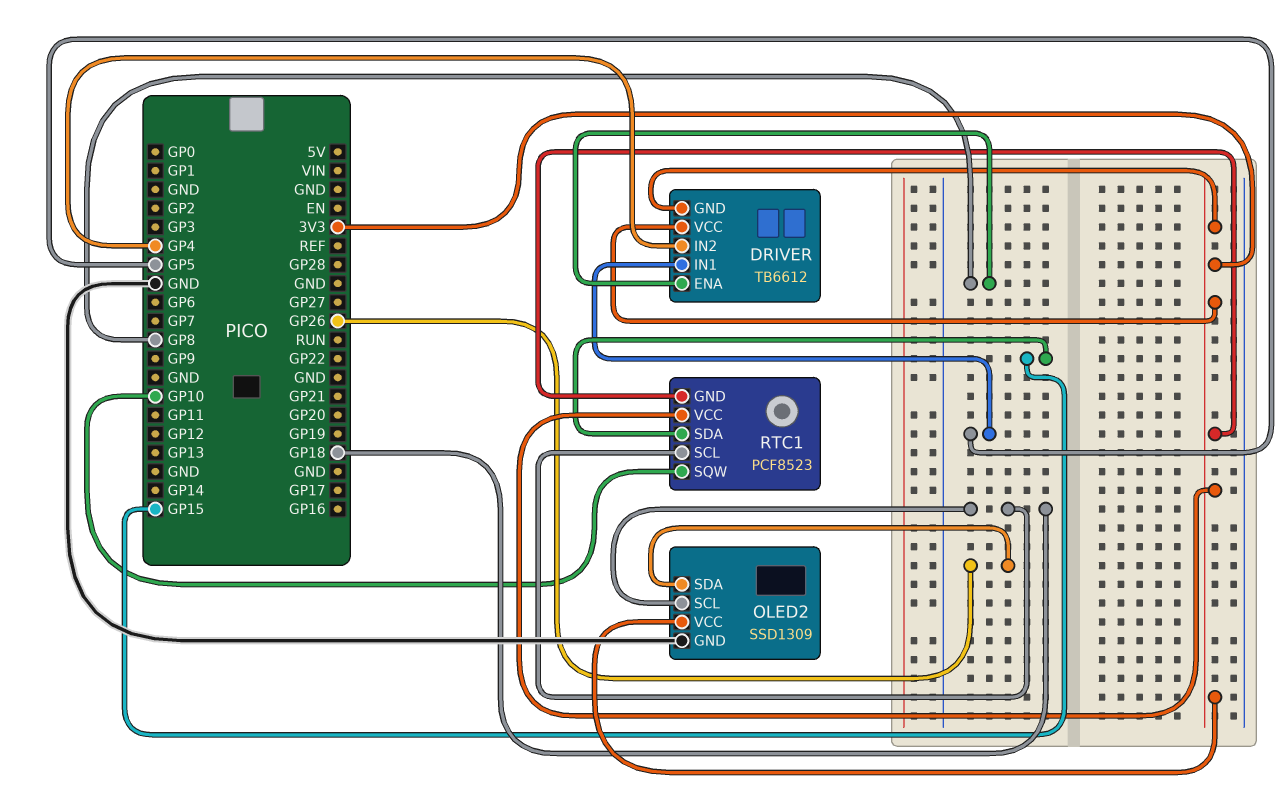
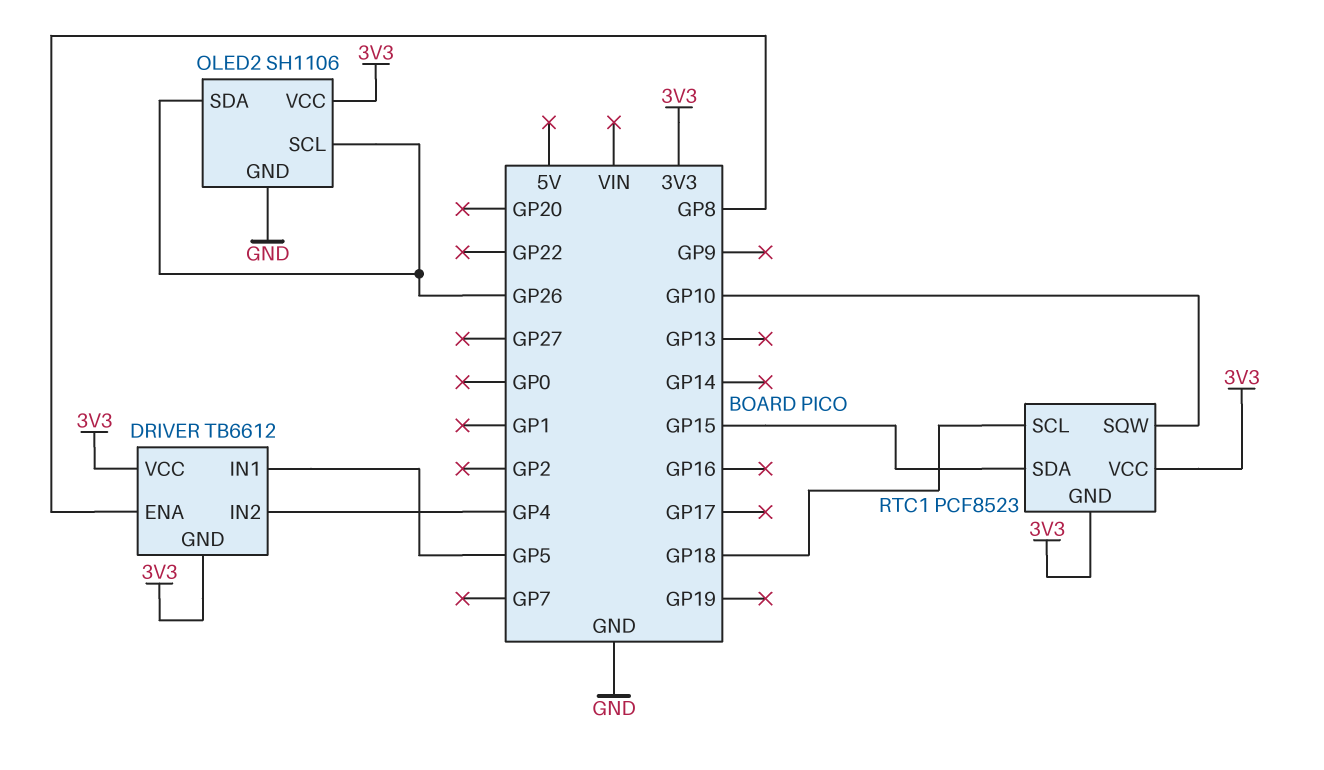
OLED2: SSD1309 -> SH1106
OLED2 pin SCL: GP18 -> GP26

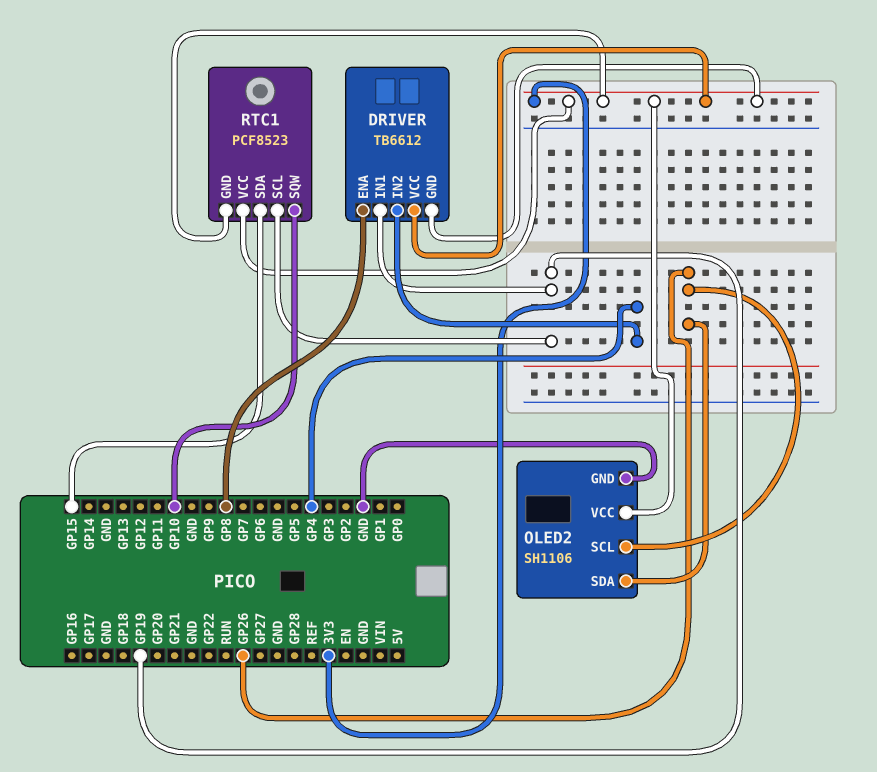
DRIVER pin IN1: GP5 -> GP19
RTC1 pin SCL: GP18 -> GP19

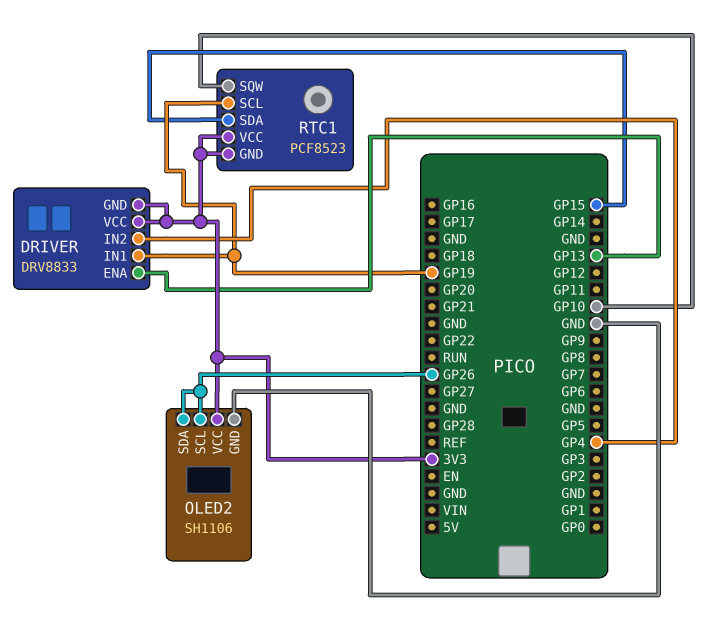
DRIVER: TB6612 -> DRV8833
DRIVER pin ENA: GP8 -> GP13

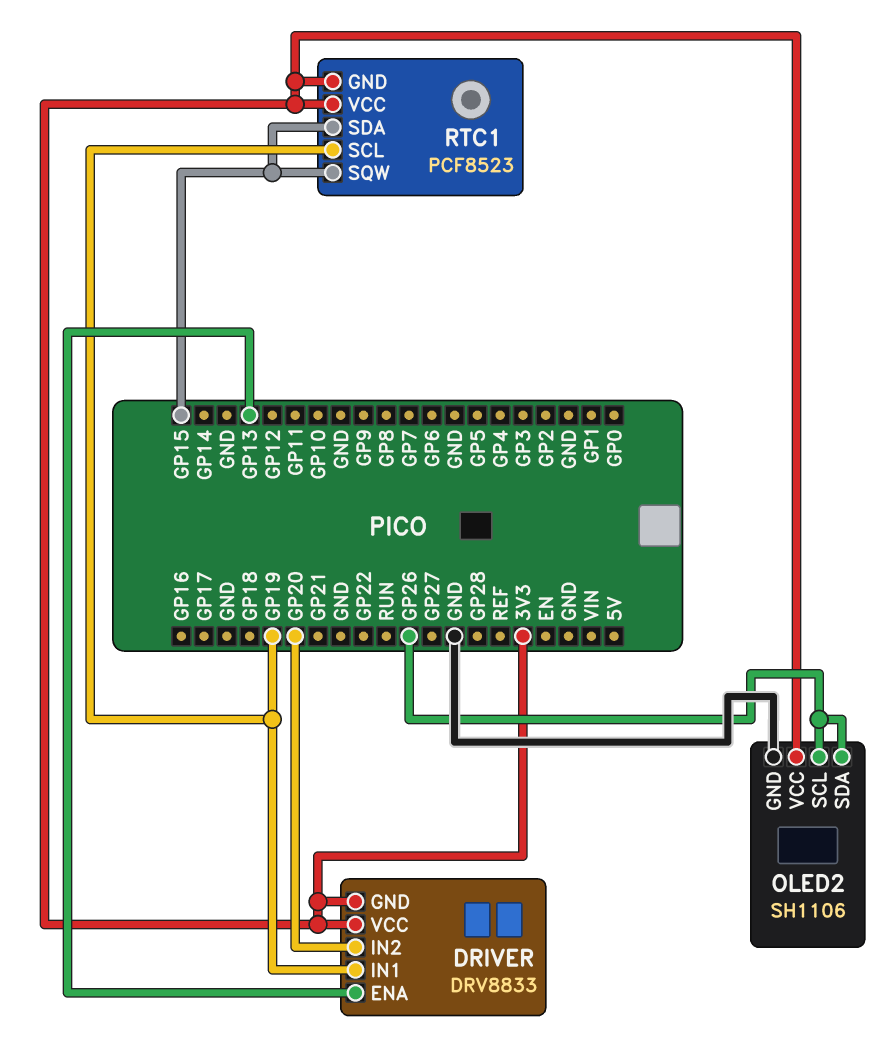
DRIVER pin IN2: GP4 -> GP20
RTC1 pin SQW: GP10 -> GP15

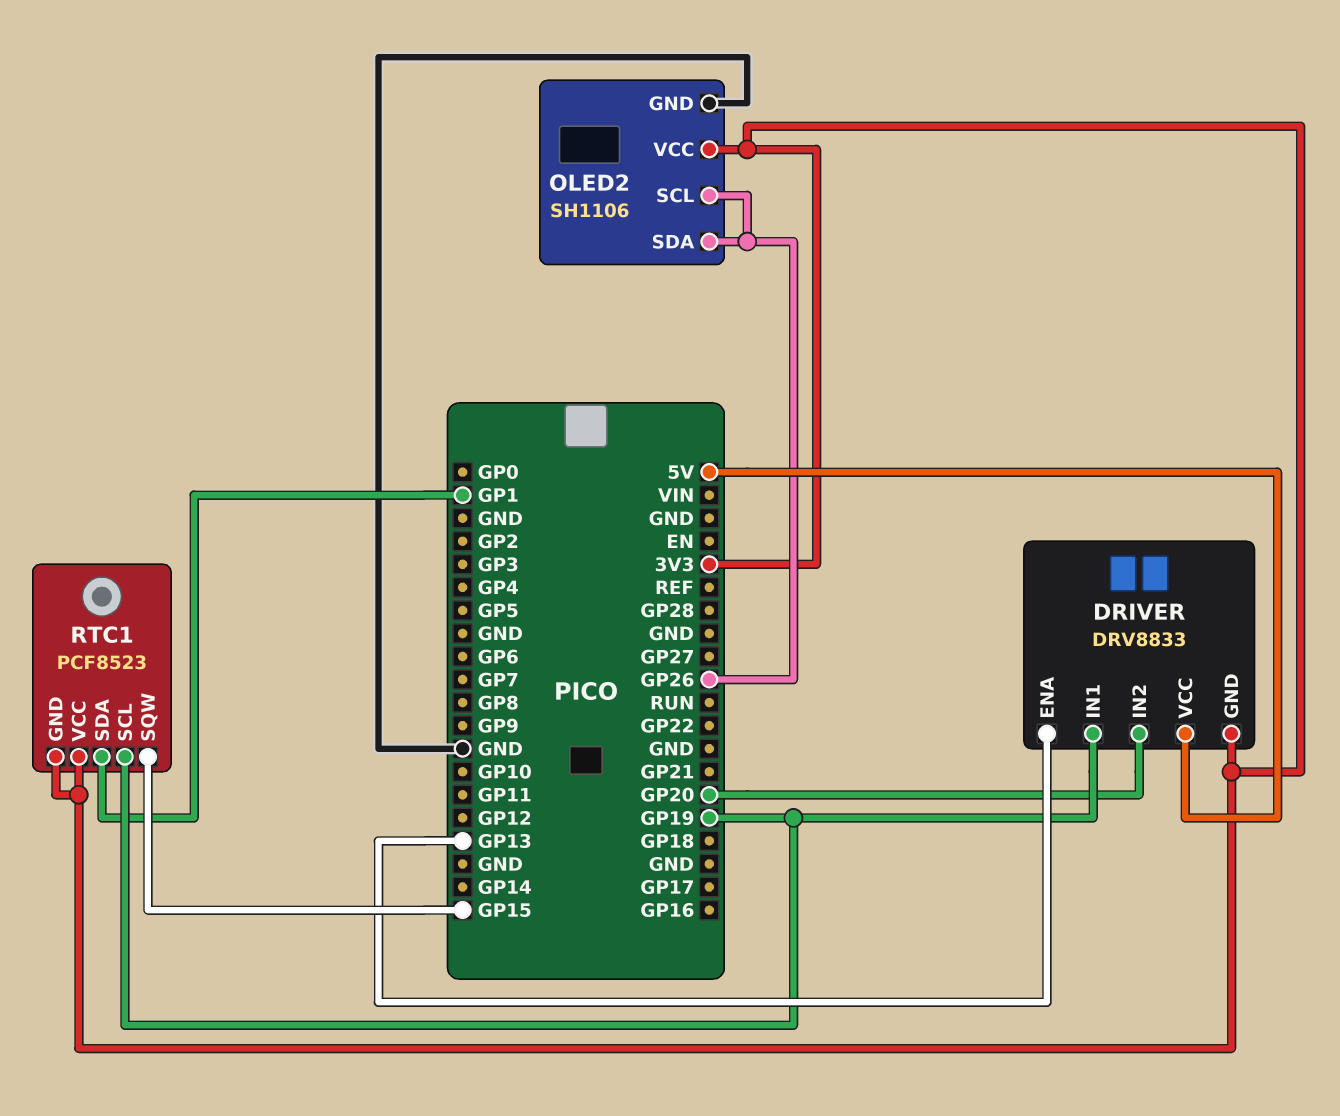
DRIVER pin VCC: 3V3 -> 5V
RTC1 pin SDA: GP15 -> GP1

